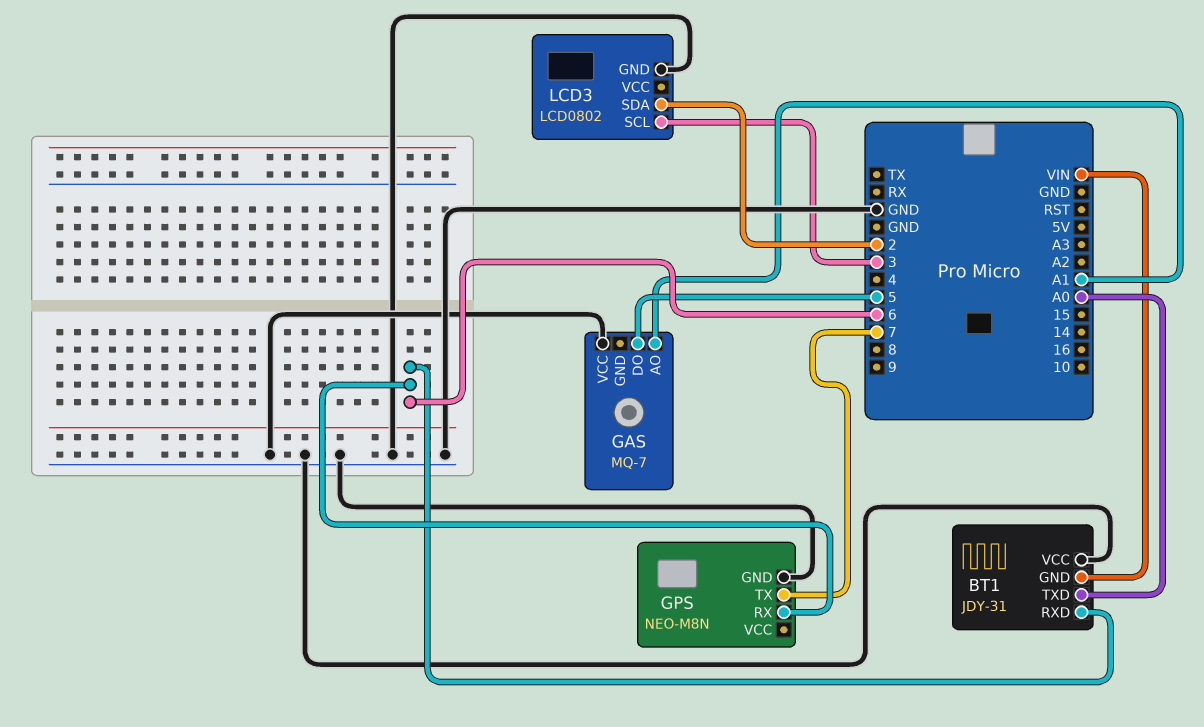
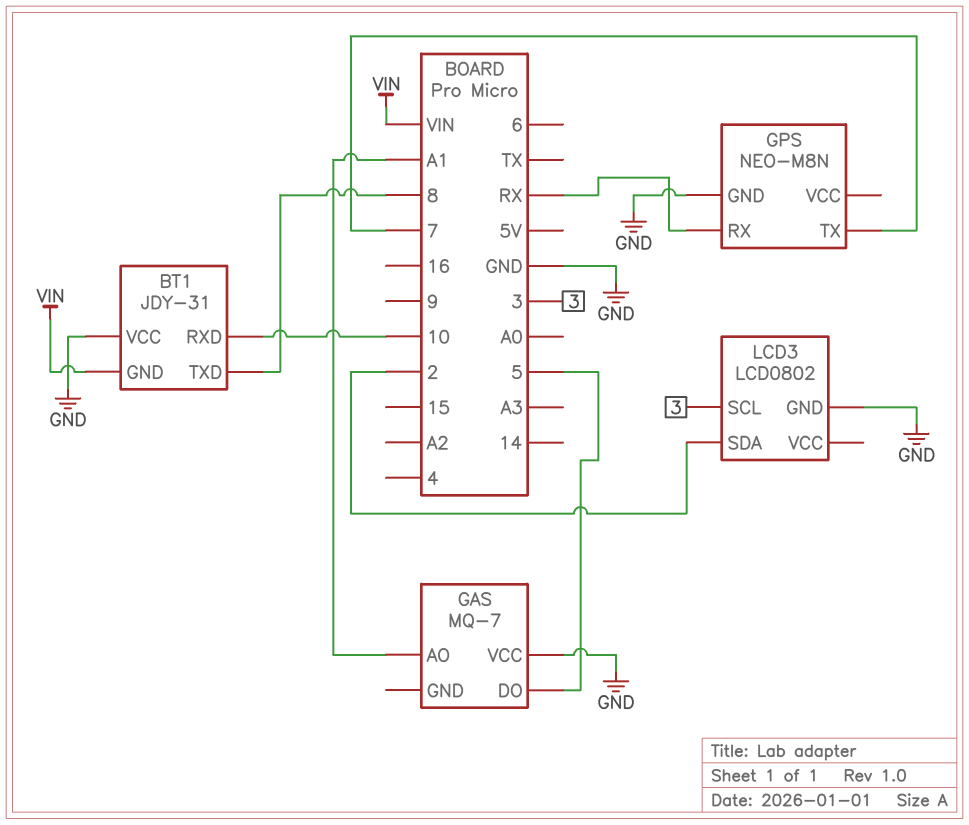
BT1 pin RXD: 6 -> 10
BT1 pin TXD: A0 -> 8
GPS pin RX: 6 -> RX

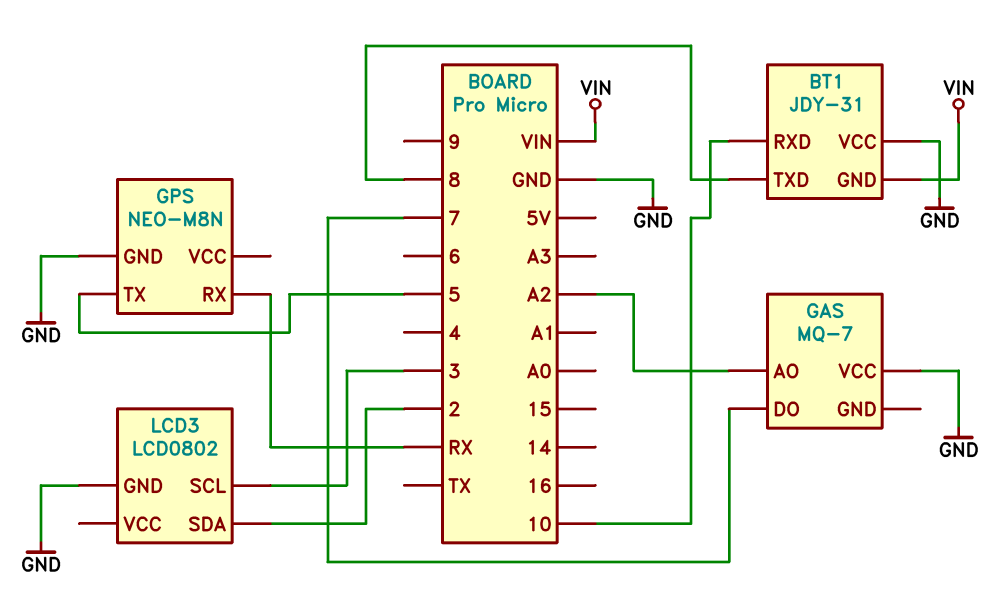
GAS pin AO: A1 -> A2
GAS pin DO: 5 -> 7
GPS pin TX: 7 -> 5

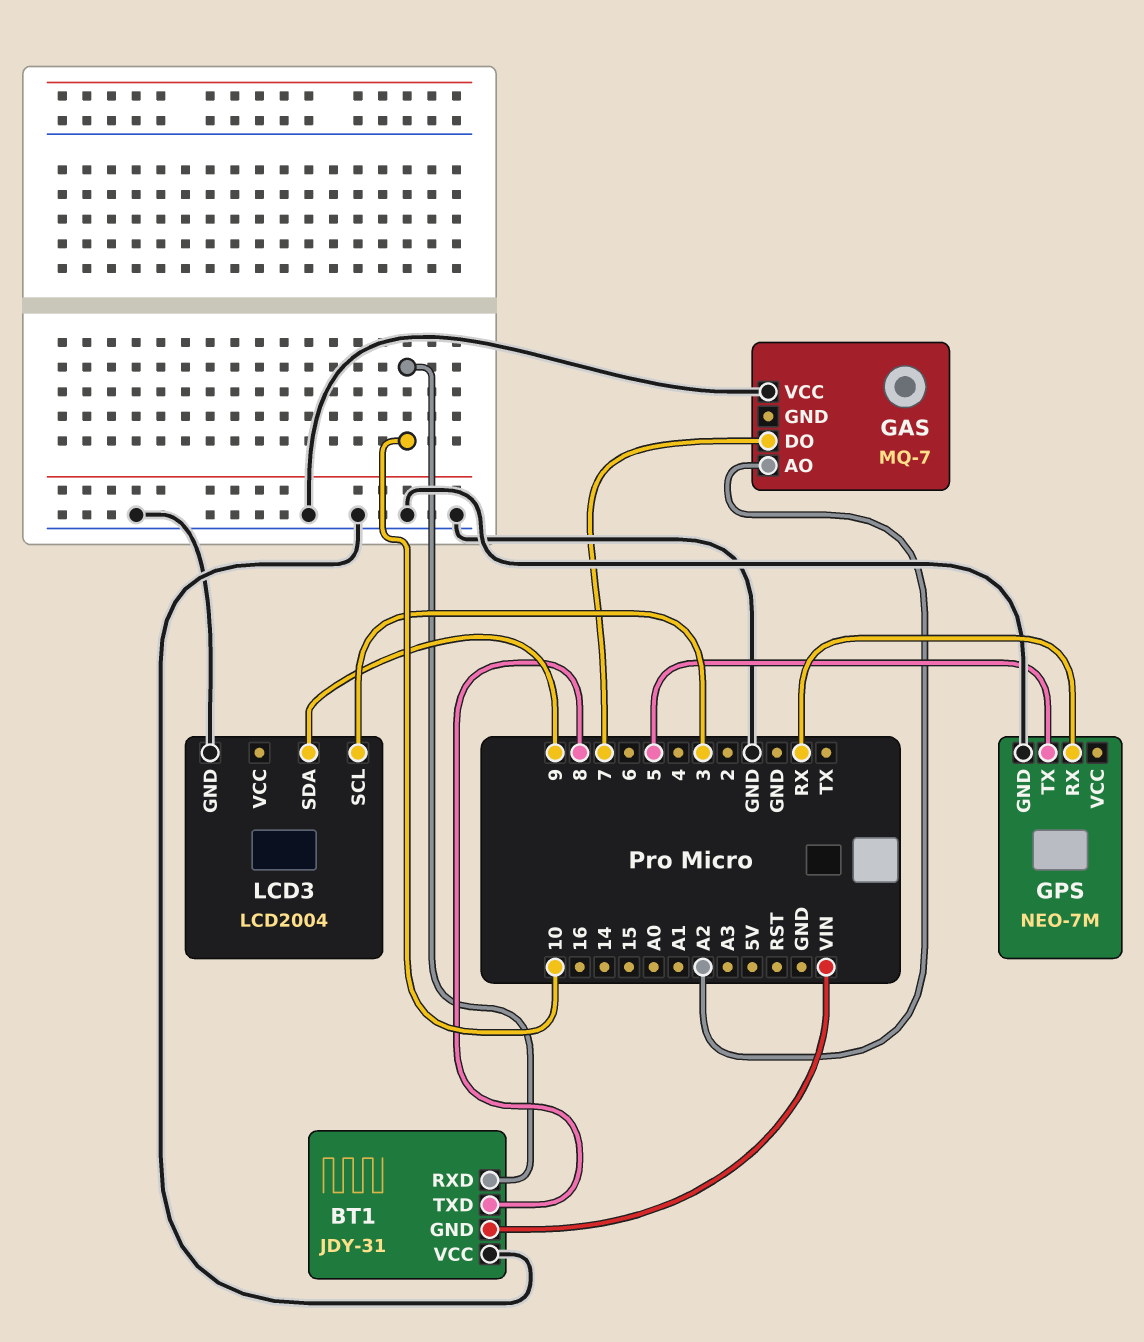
GPS: NEO-M8N -> NEO-7M
LCD3: LCD0802 -> LCD2004
LCD3 pin SDA: 2 -> 9

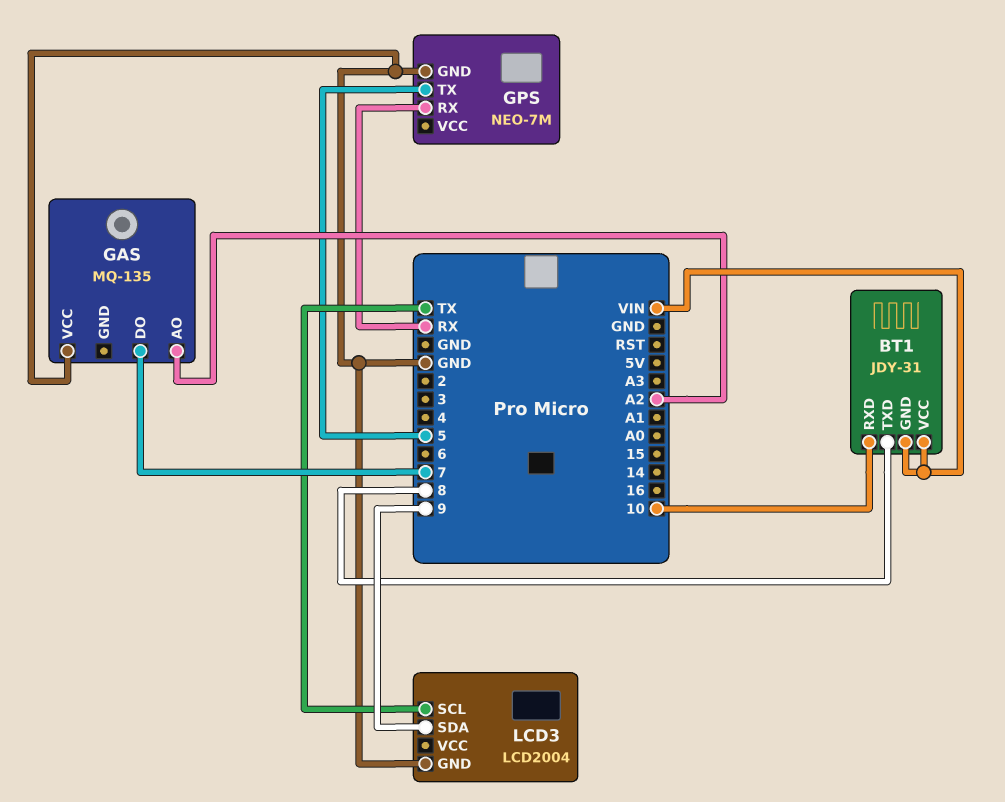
BT1 pin VCC: GND -> VIN
GAS: MQ-7 -> MQ-135
LCD3 pin SCL: 3 -> TX

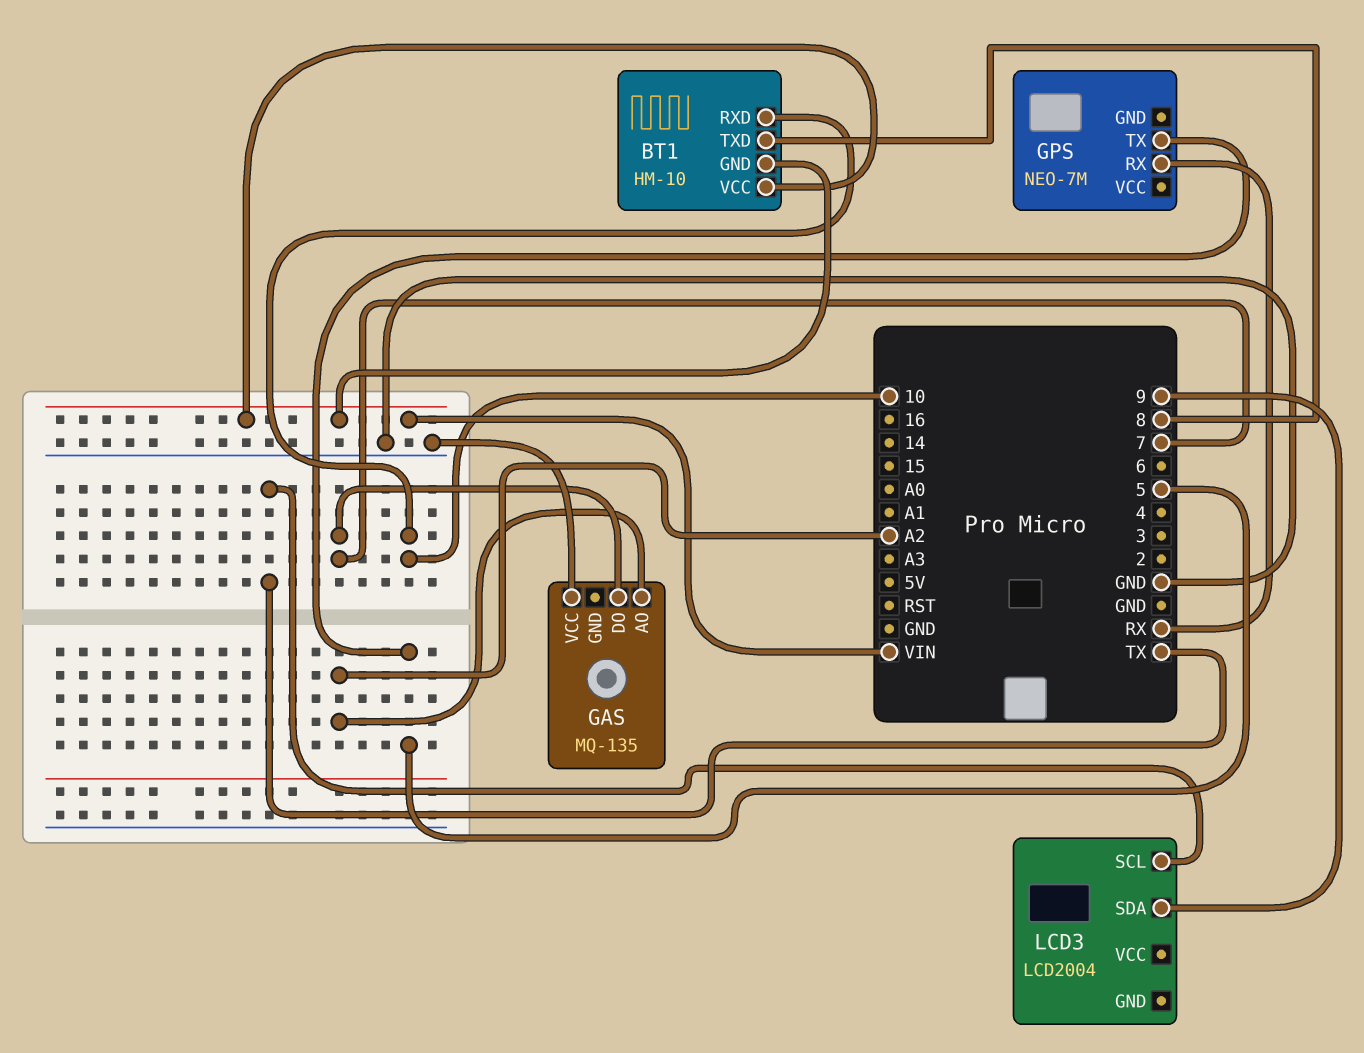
BT1: JDY-31 -> HM-10
GPS pin GND: GND -> none
LCD3 pin GND: GND -> none

